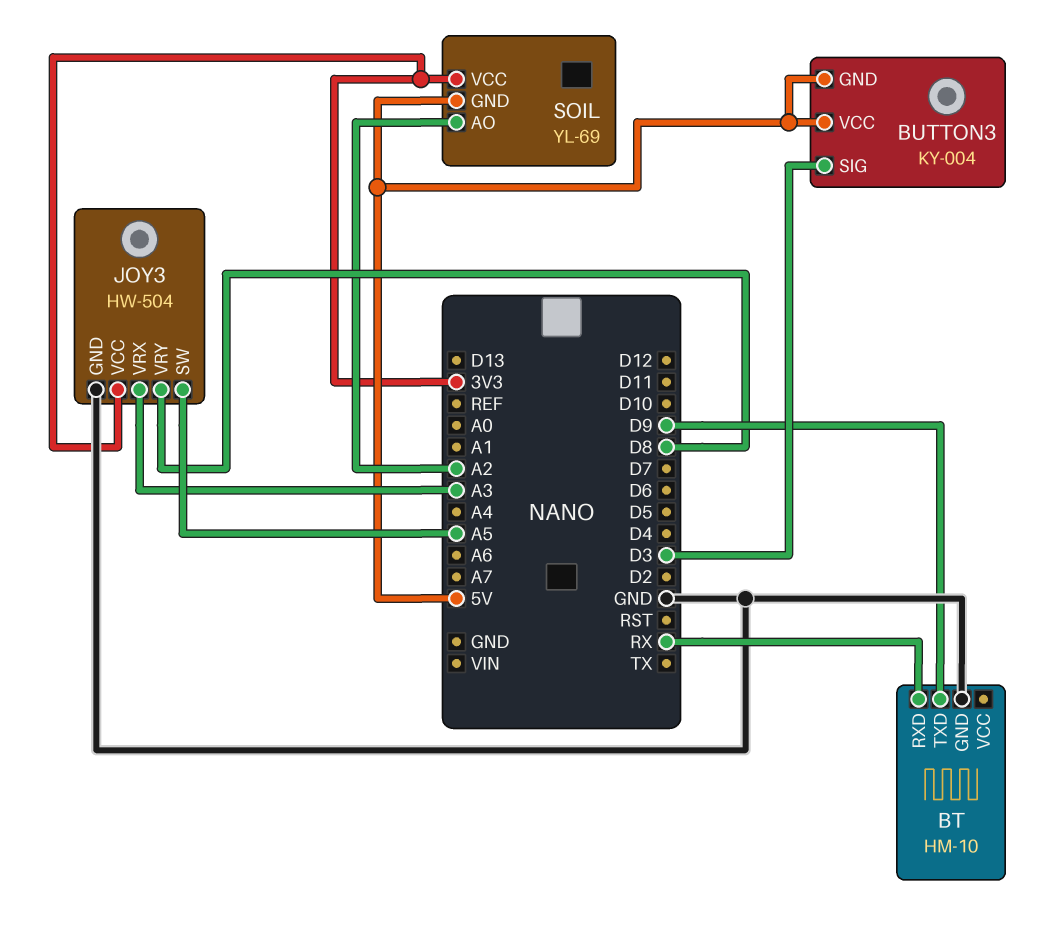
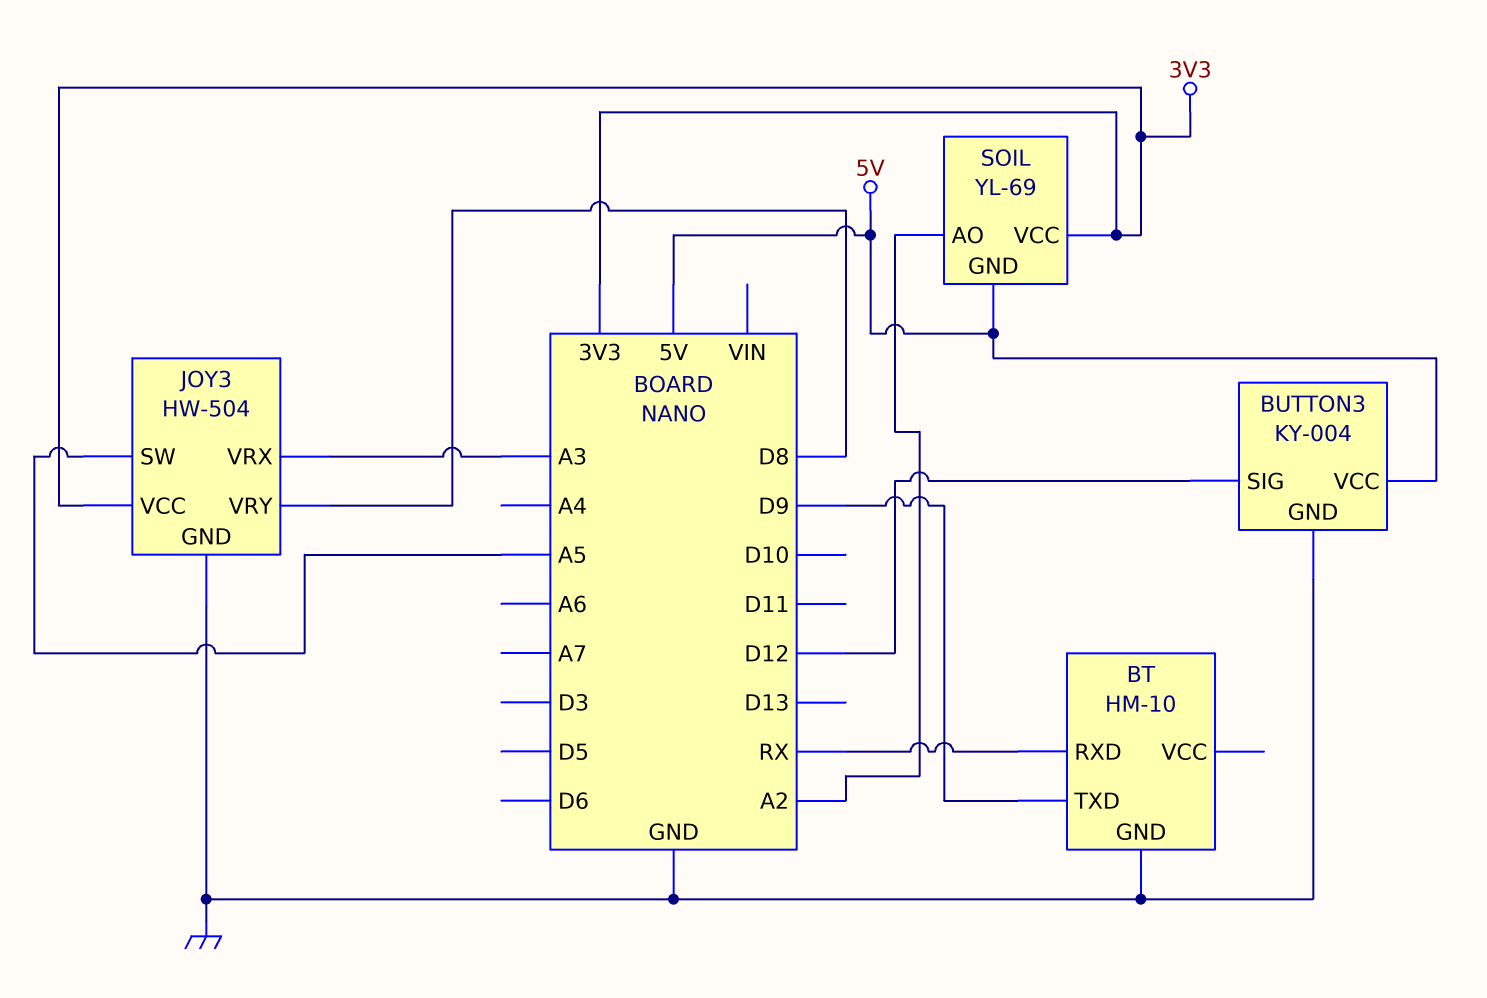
BUTTON3 pin GND: 5V -> GND
BUTTON3 pin SIG: D3 -> D12

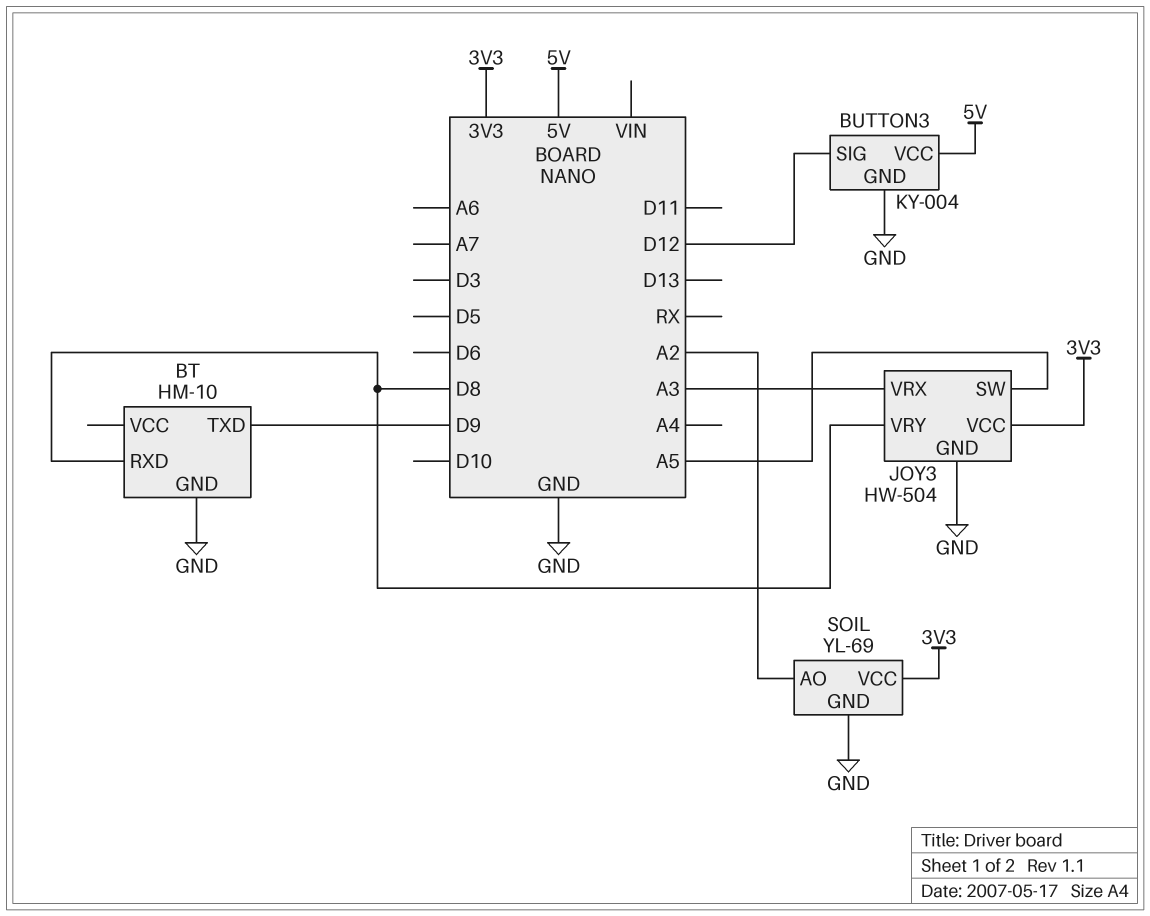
BT pin RXD: RX -> D8
SOIL pin GND: 5V -> GND

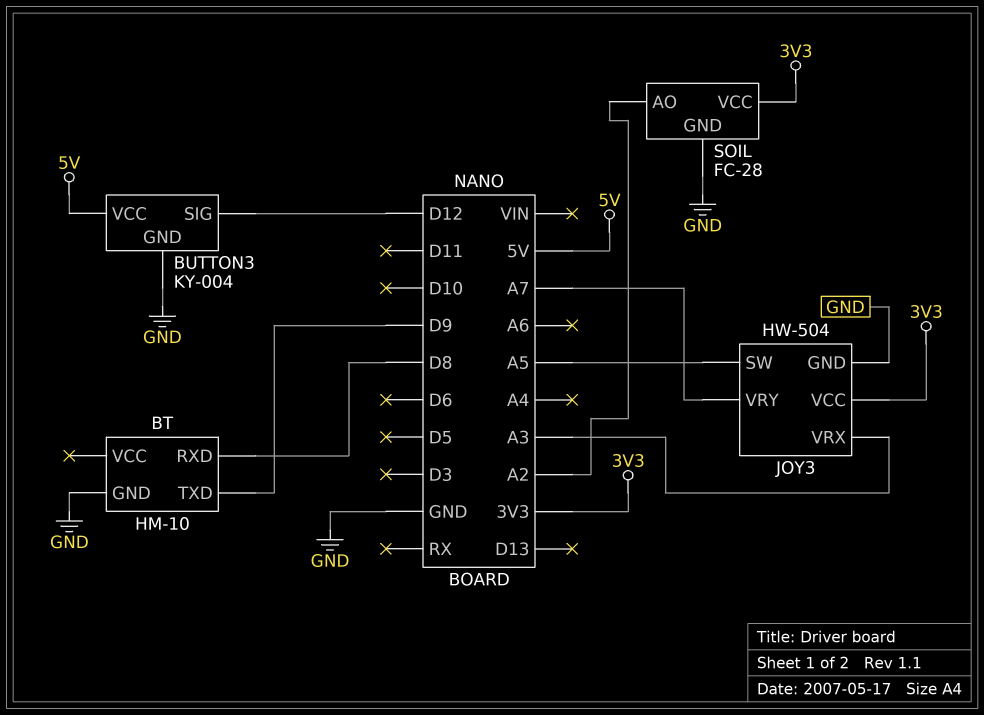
JOY3 pin VRY: D8 -> A7
SOIL: YL-69 -> FC-28

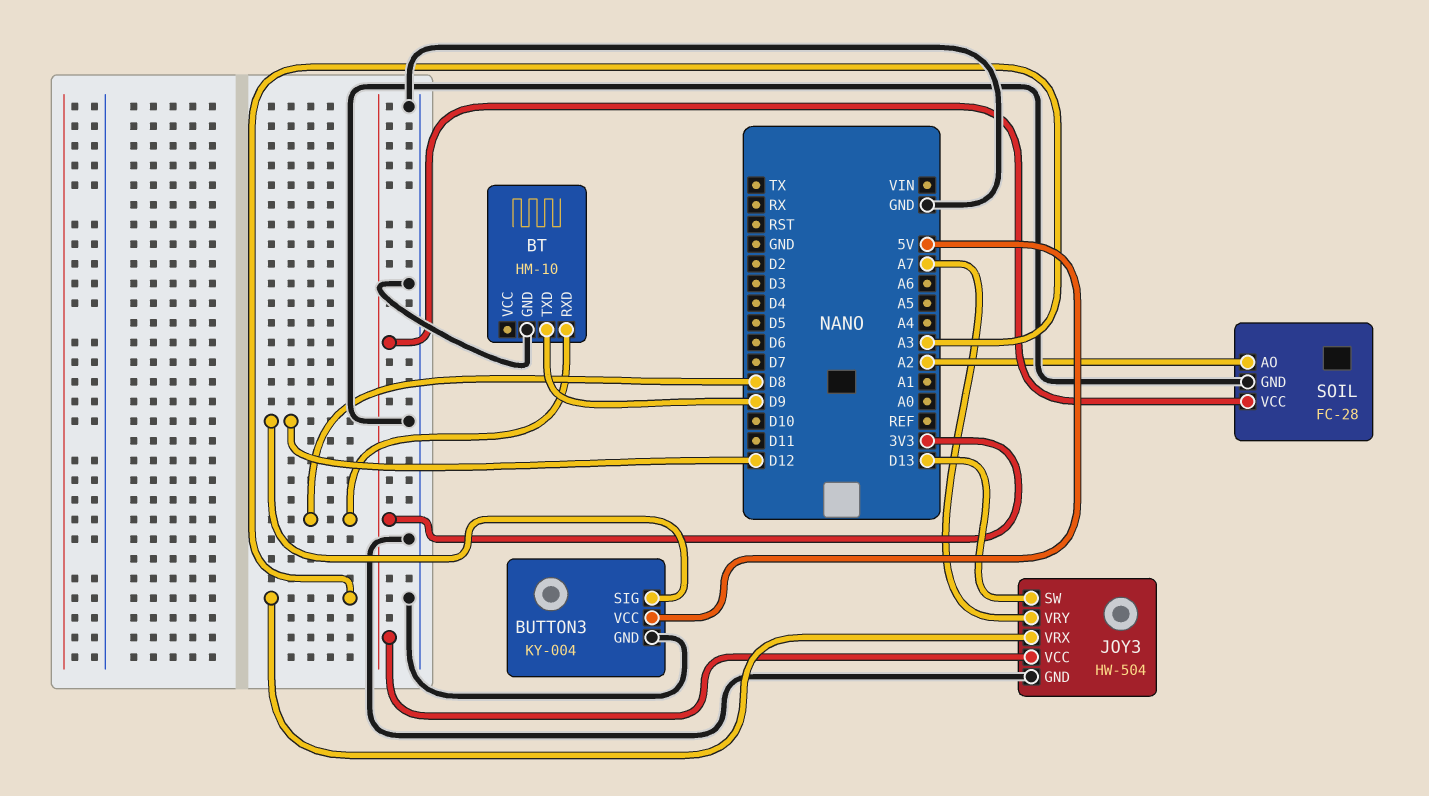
JOY3 pin SW: A5 -> D13

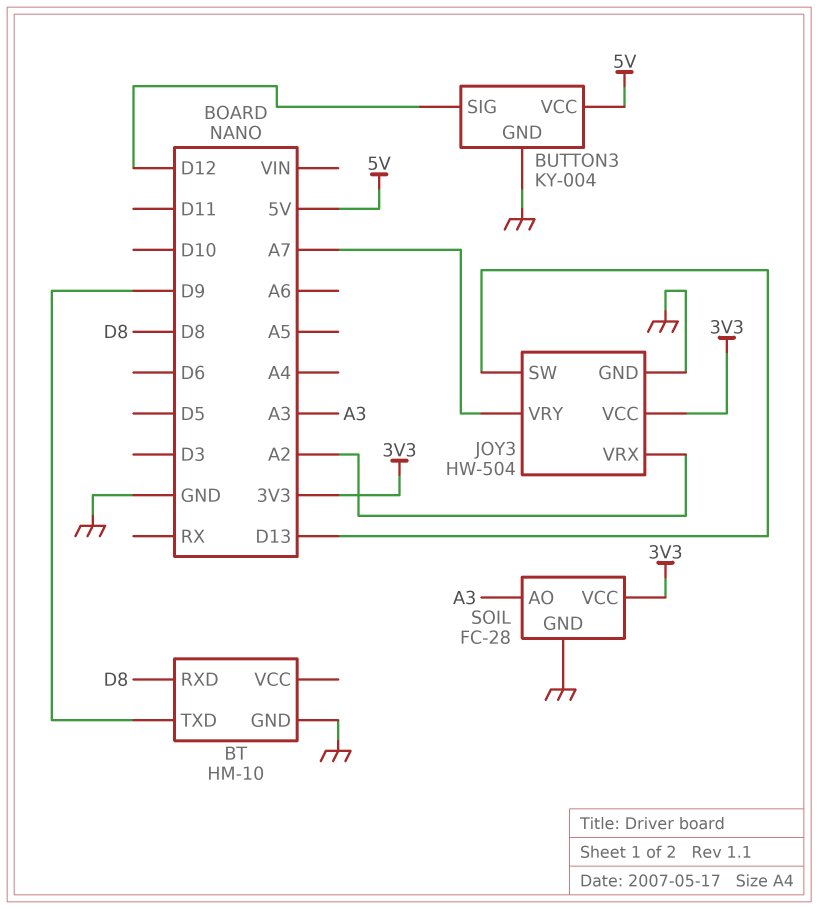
JOY3 pin VRX: A3 -> A2
SOIL pin AO: A2 -> A3

